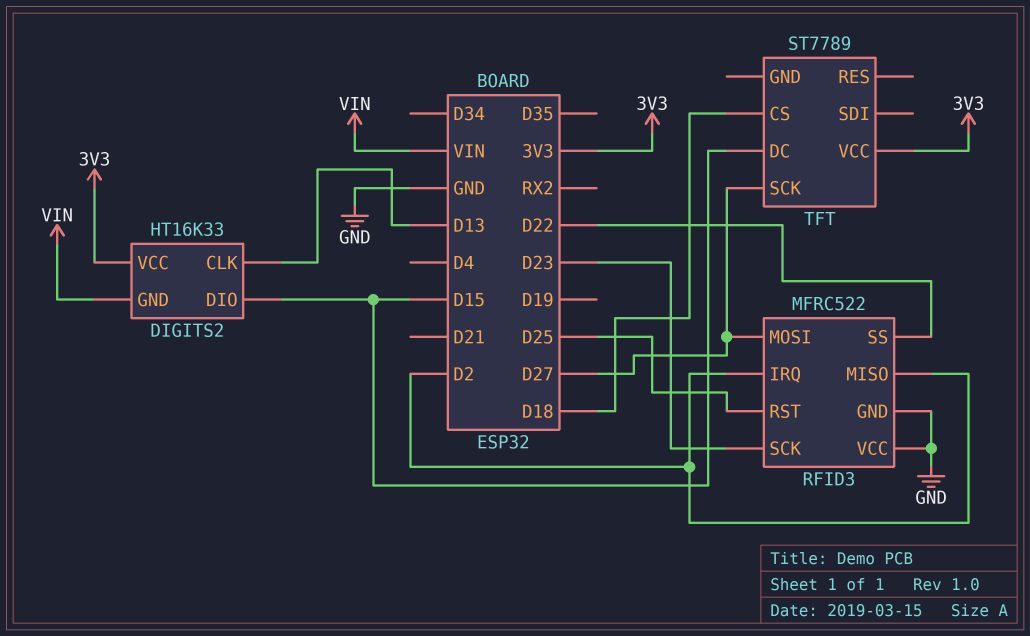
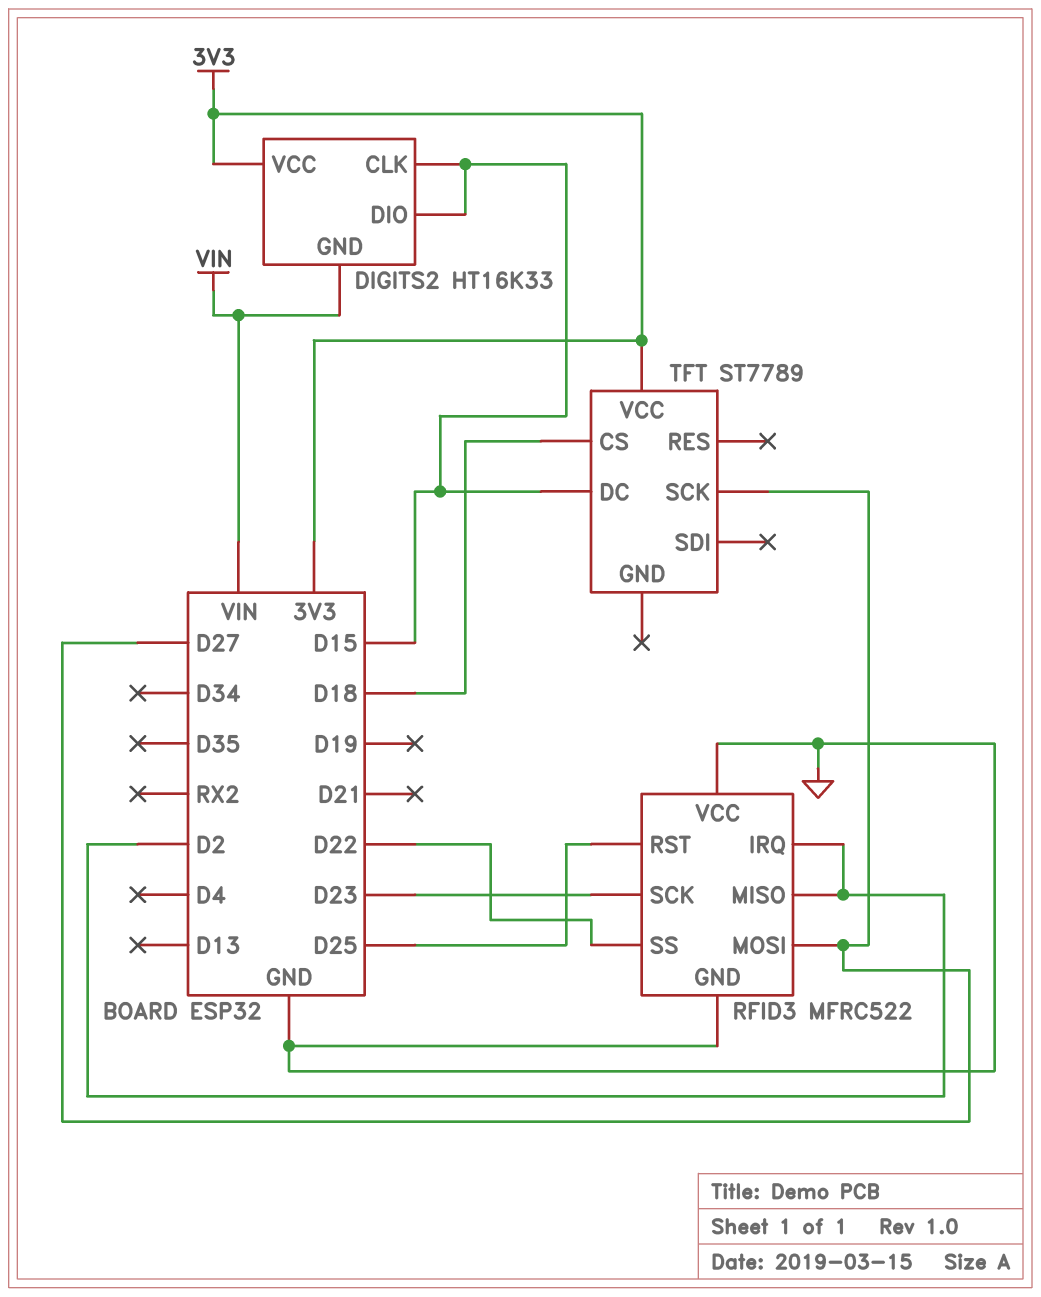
DIGITS2 pin CLK: D13 -> D15

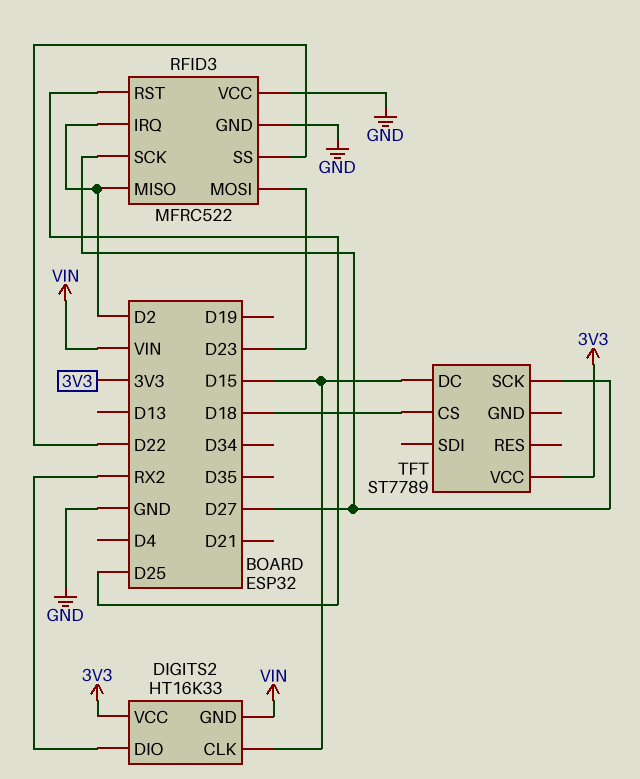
DIGITS2 pin DIO: D15 -> RX2
RFID3 pin MOSI: D27 -> D23
RFID3 pin SCK: D23 -> D27

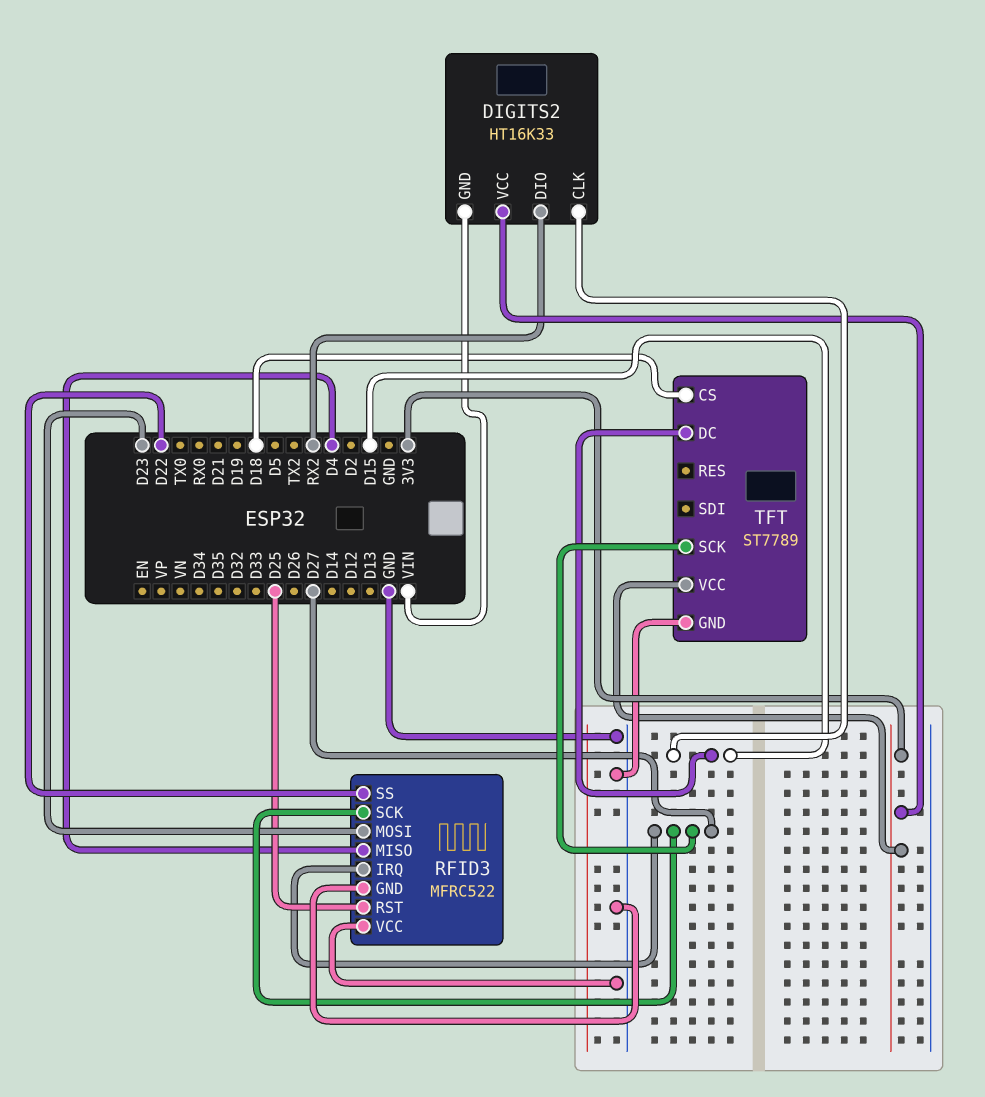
RFID3 pin IRQ: D2 -> D27
RFID3 pin MISO: D2 -> D4
TFT pin GND: none -> GND

